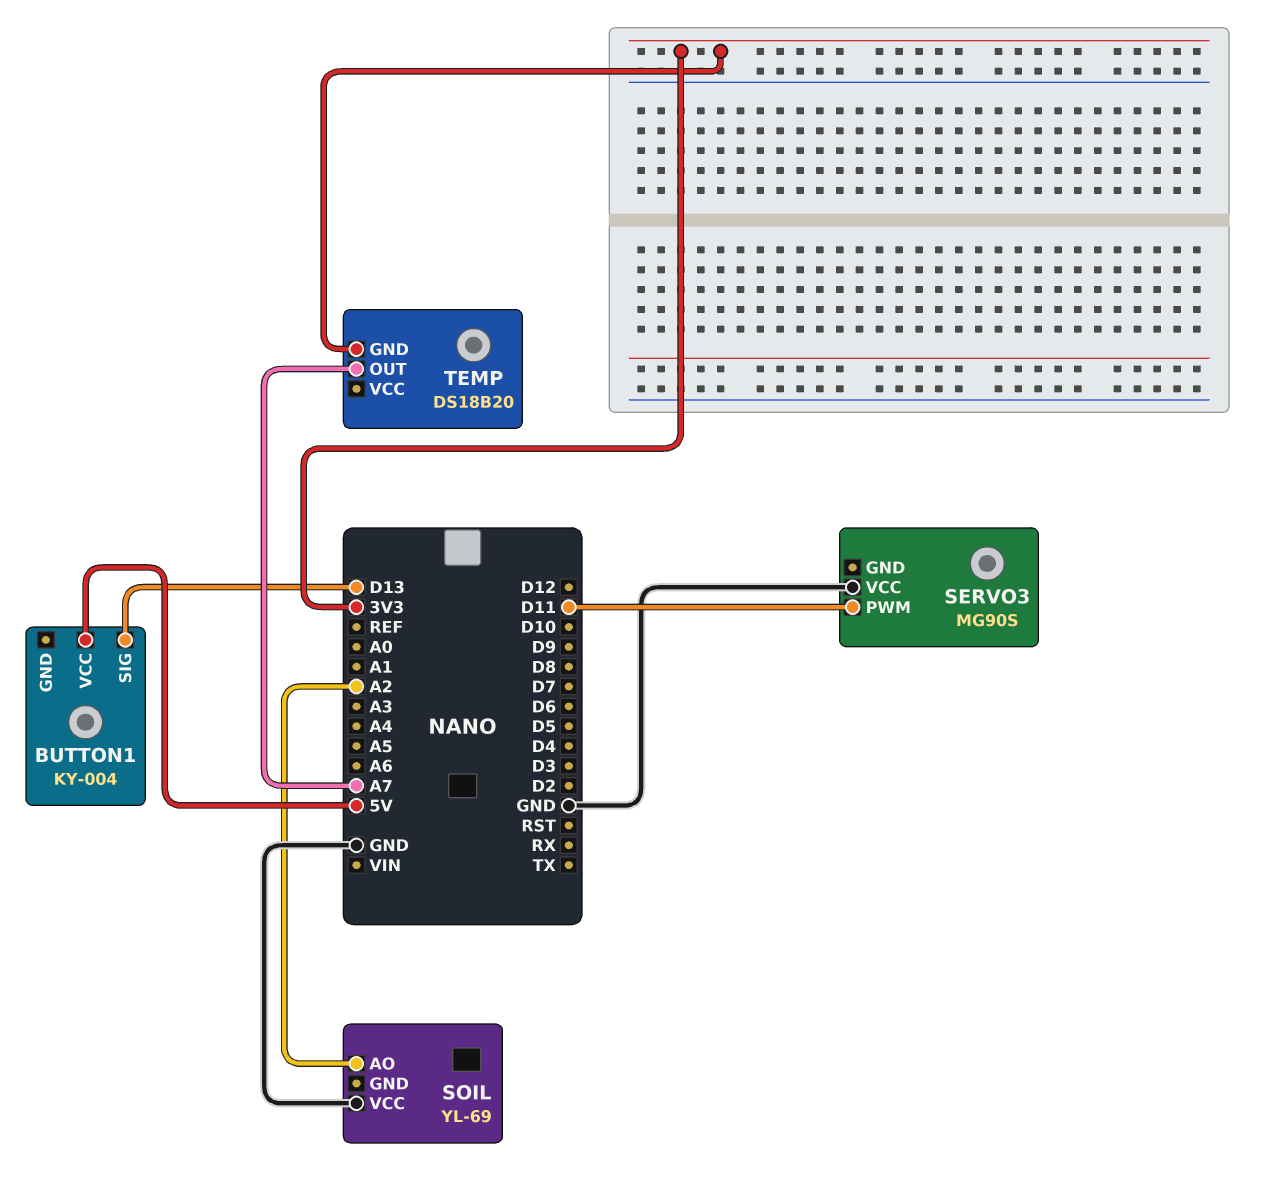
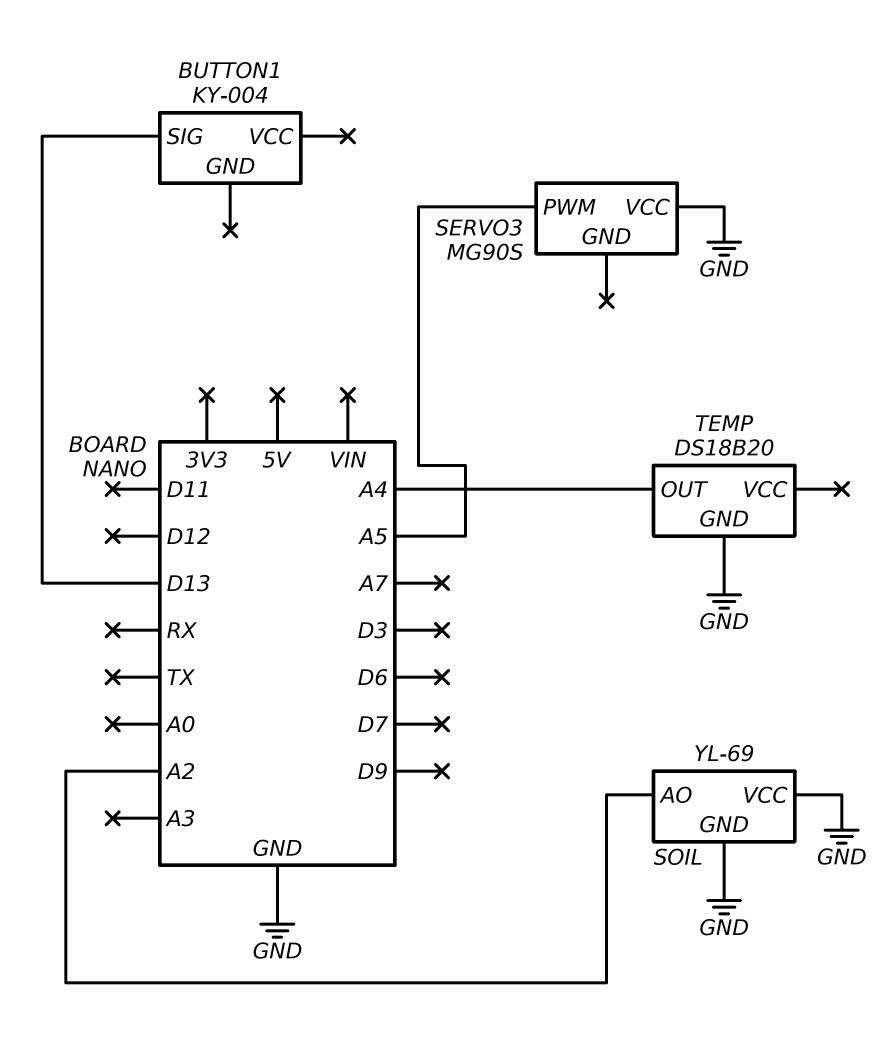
BUTTON1 pin VCC: 5V -> none
SERVO3 pin PWM: D11 -> A5
SOIL pin GND: none -> GND
TEMP pin GND: 3V3 -> GND
TEMP pin OUT: A7 -> A4

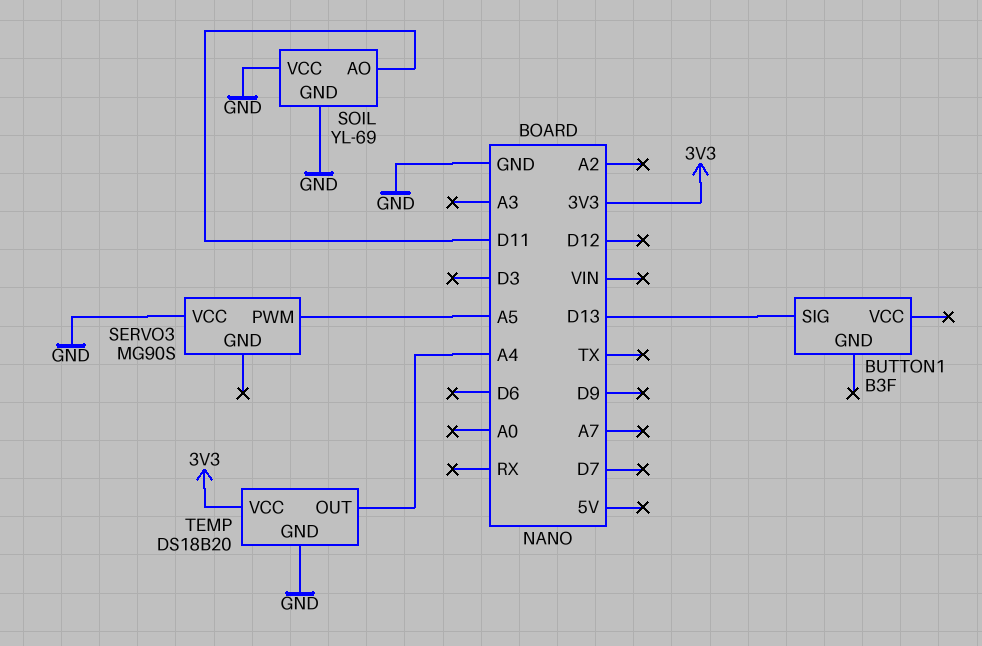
BUTTON1: KY-004 -> B3F
SOIL pin AO: A2 -> D11
TEMP pin VCC: none -> 3V3

